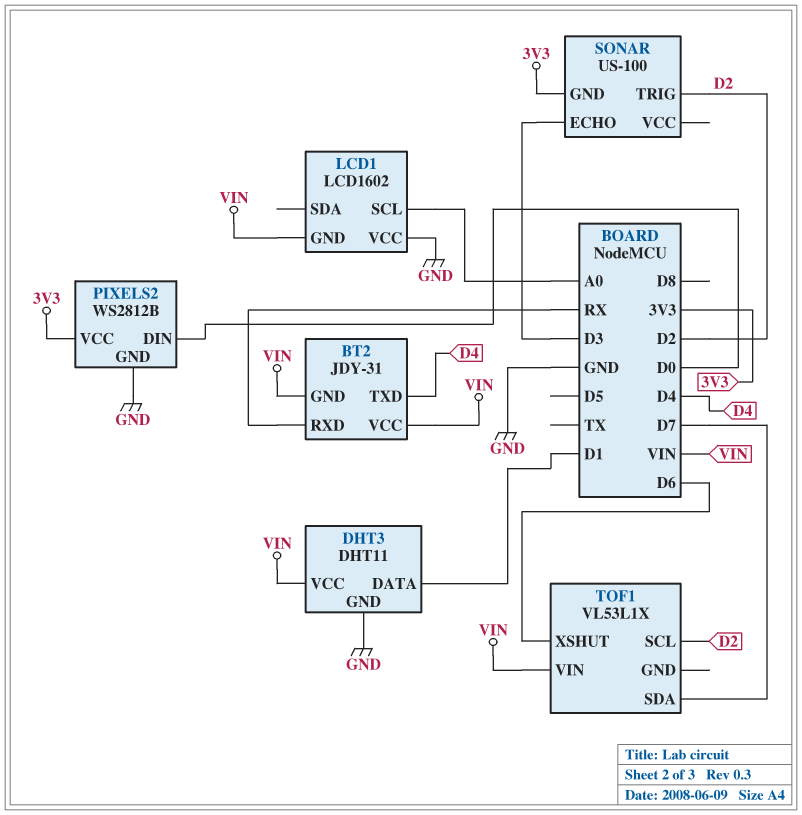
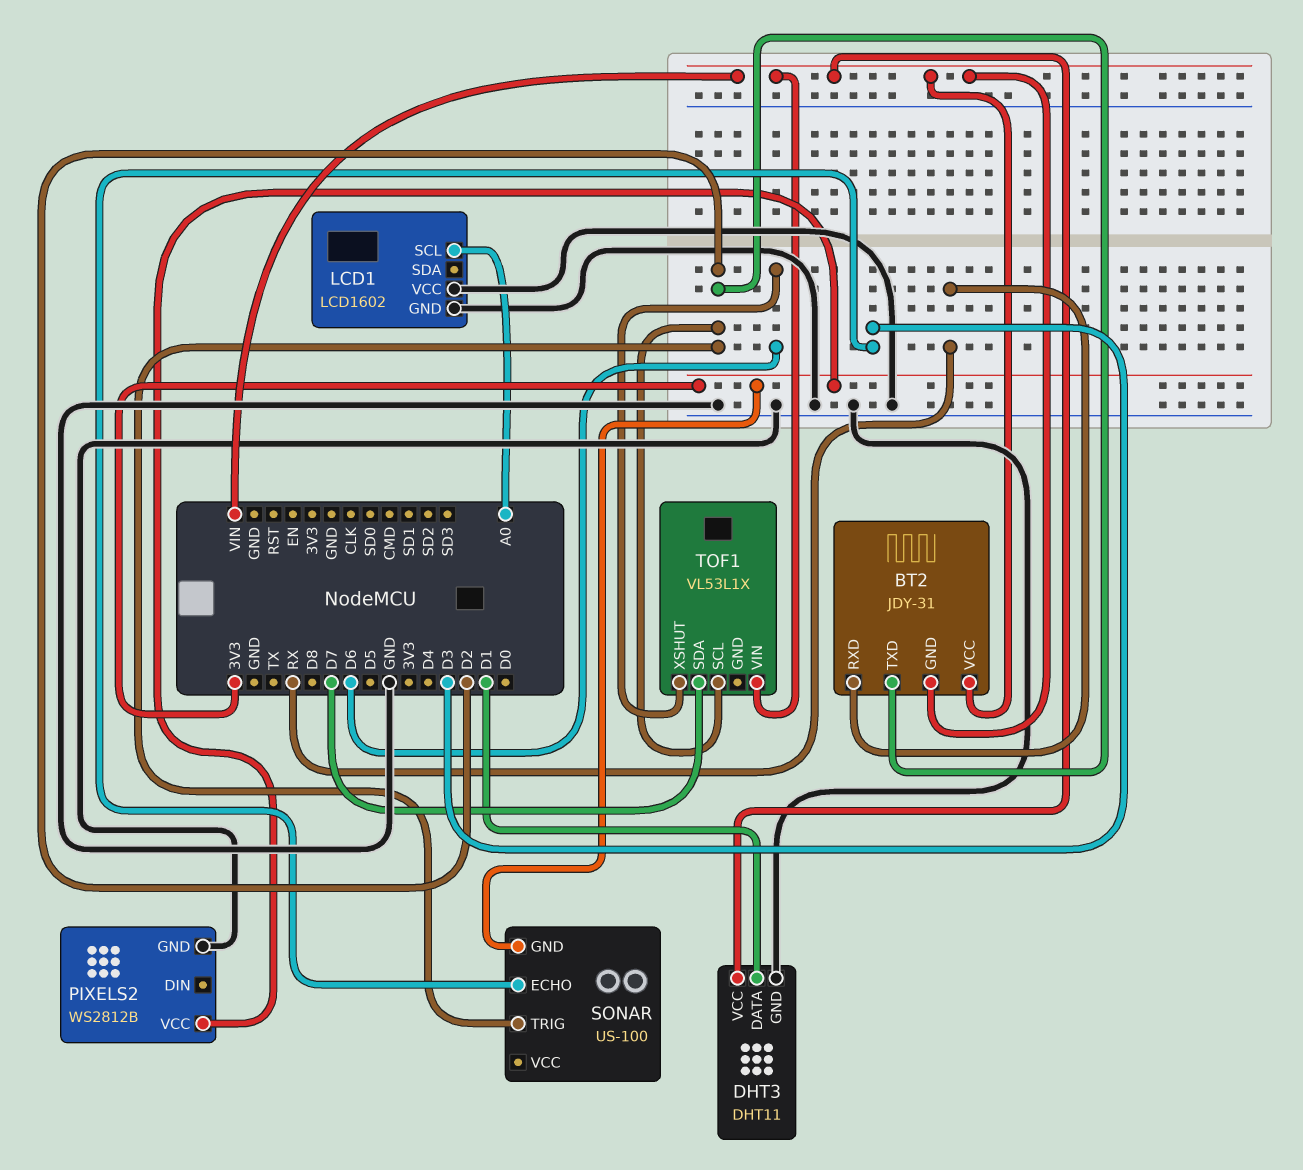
BT2 pin TXD: D4 -> D2
LCD1 pin GND: VIN -> GND
PIXELS2 pin DIN: D0 -> none

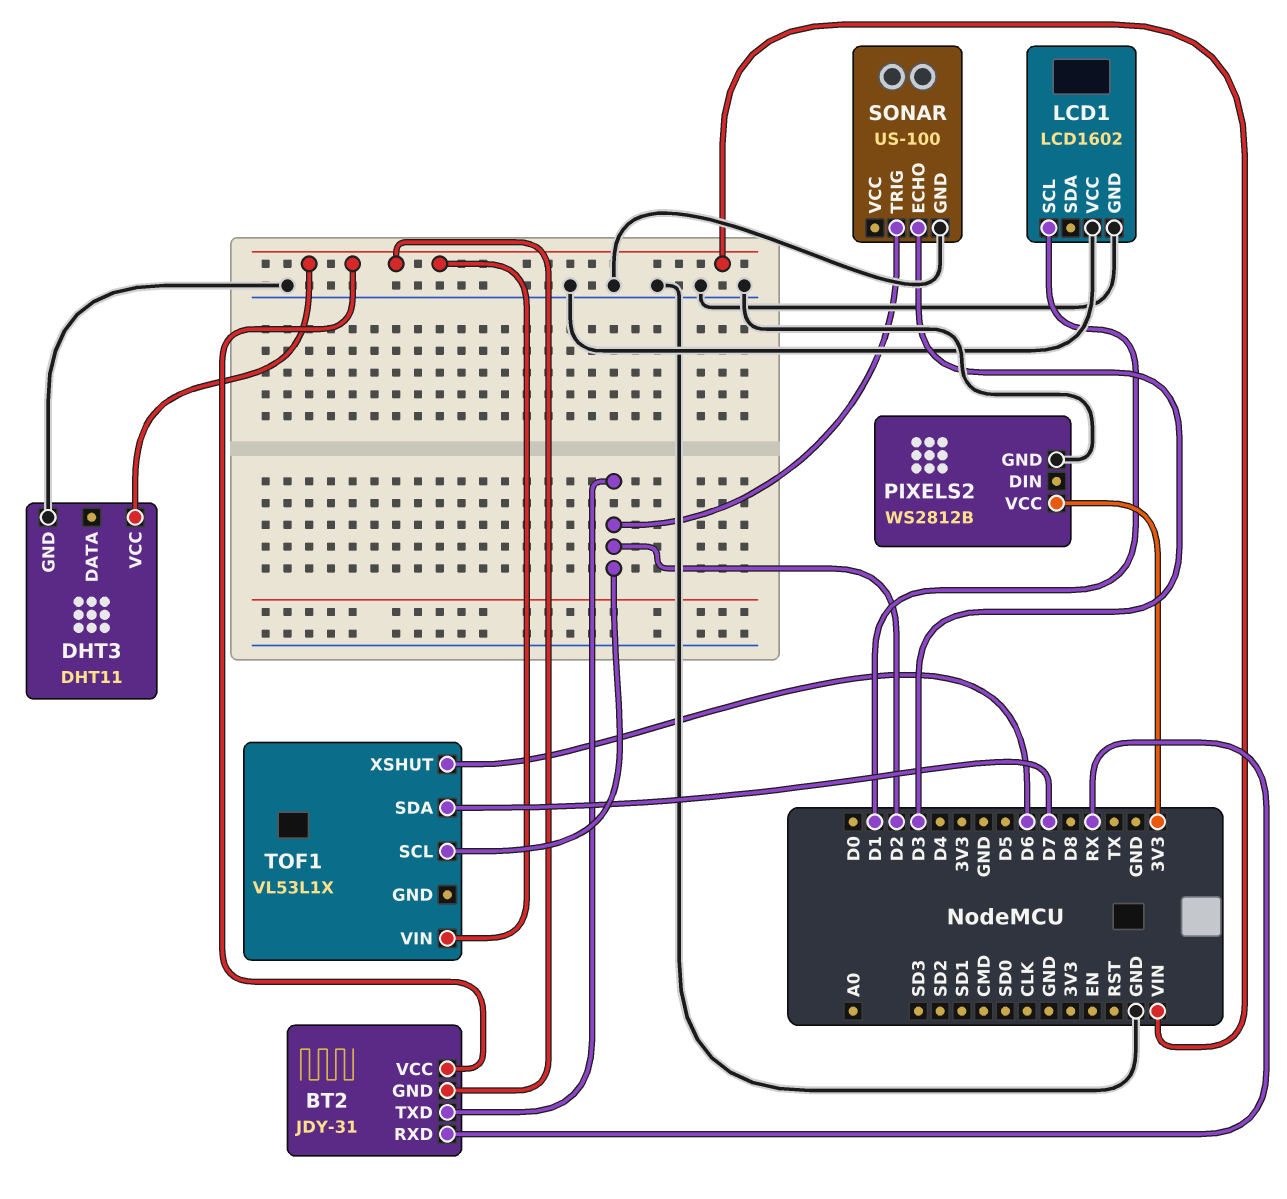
DHT3 pin DATA: D1 -> none
LCD1 pin SCL: A0 -> D1
SONAR pin GND: 3V3 -> GND

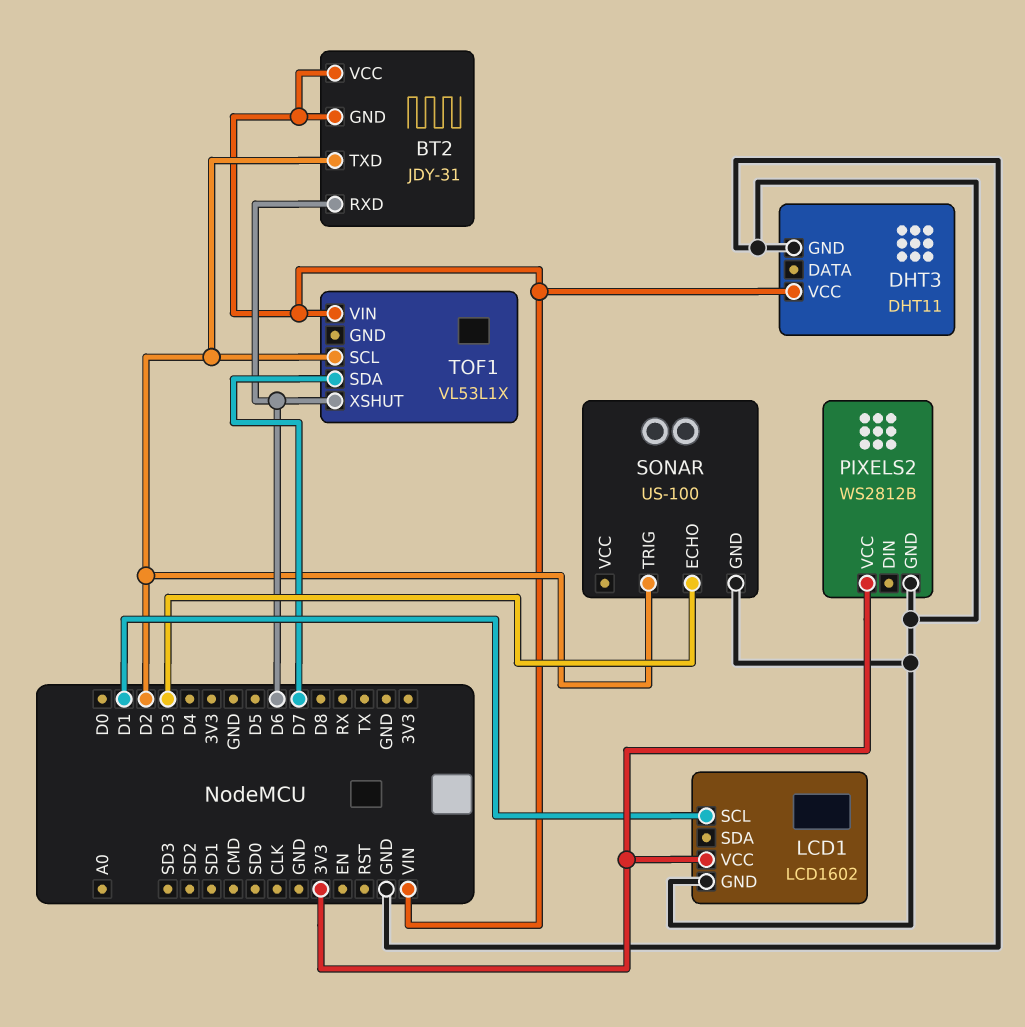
BT2 pin RXD: RX -> D6
LCD1 pin VCC: GND -> 3V3

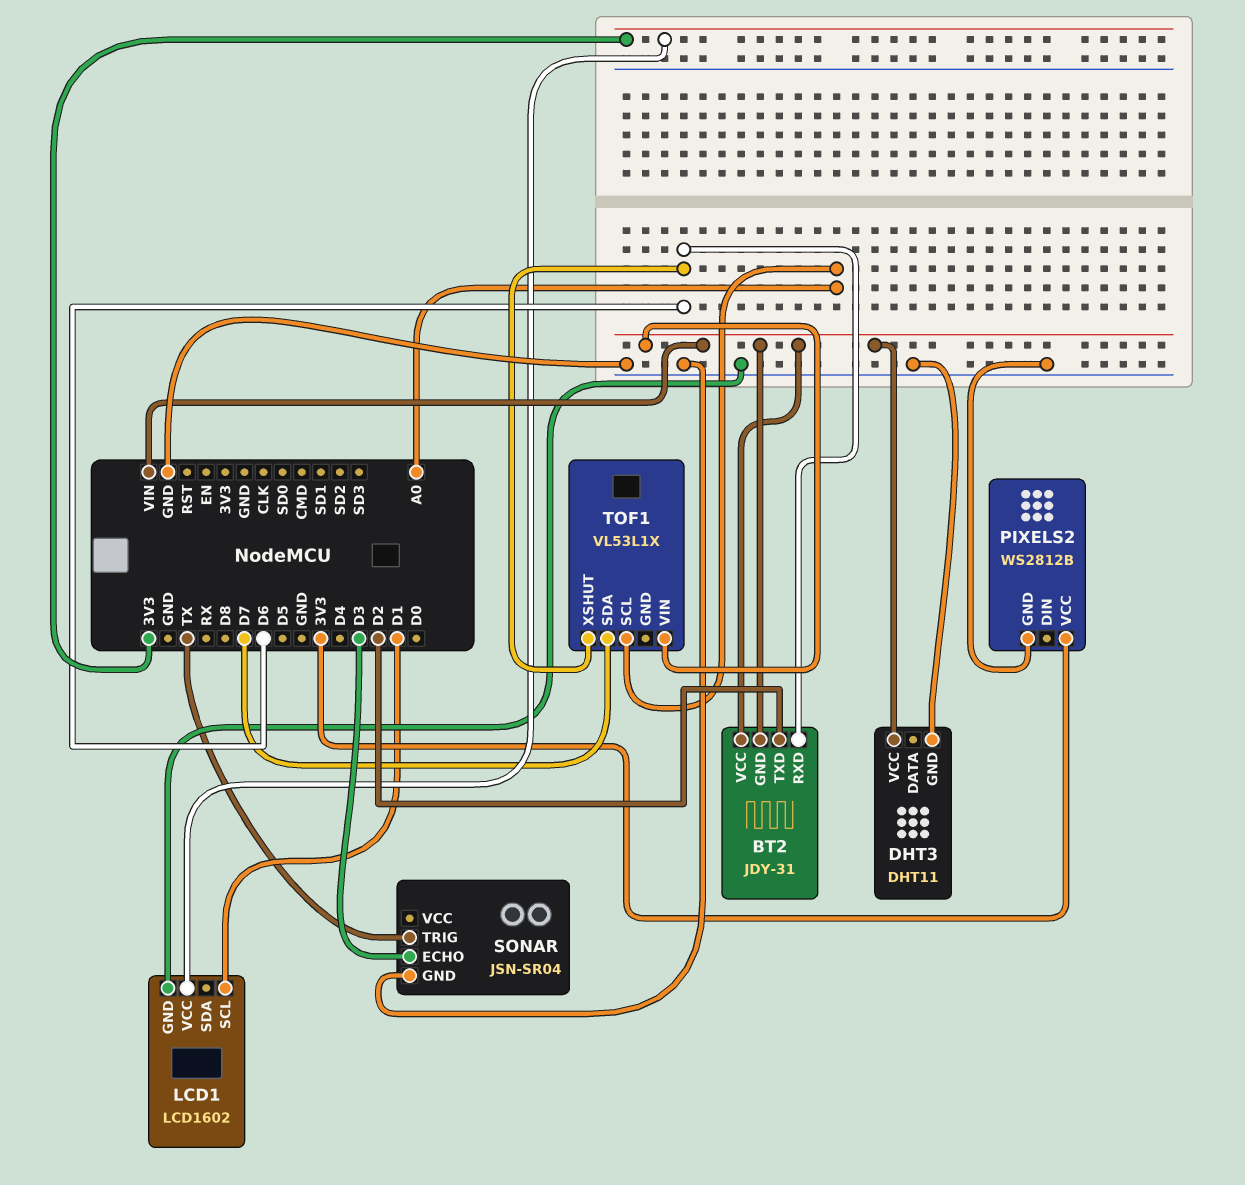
SONAR: US-100 -> JSN-SR04
SONAR pin TRIG: D2 -> TX
TOF1 pin SCL: D2 -> A0

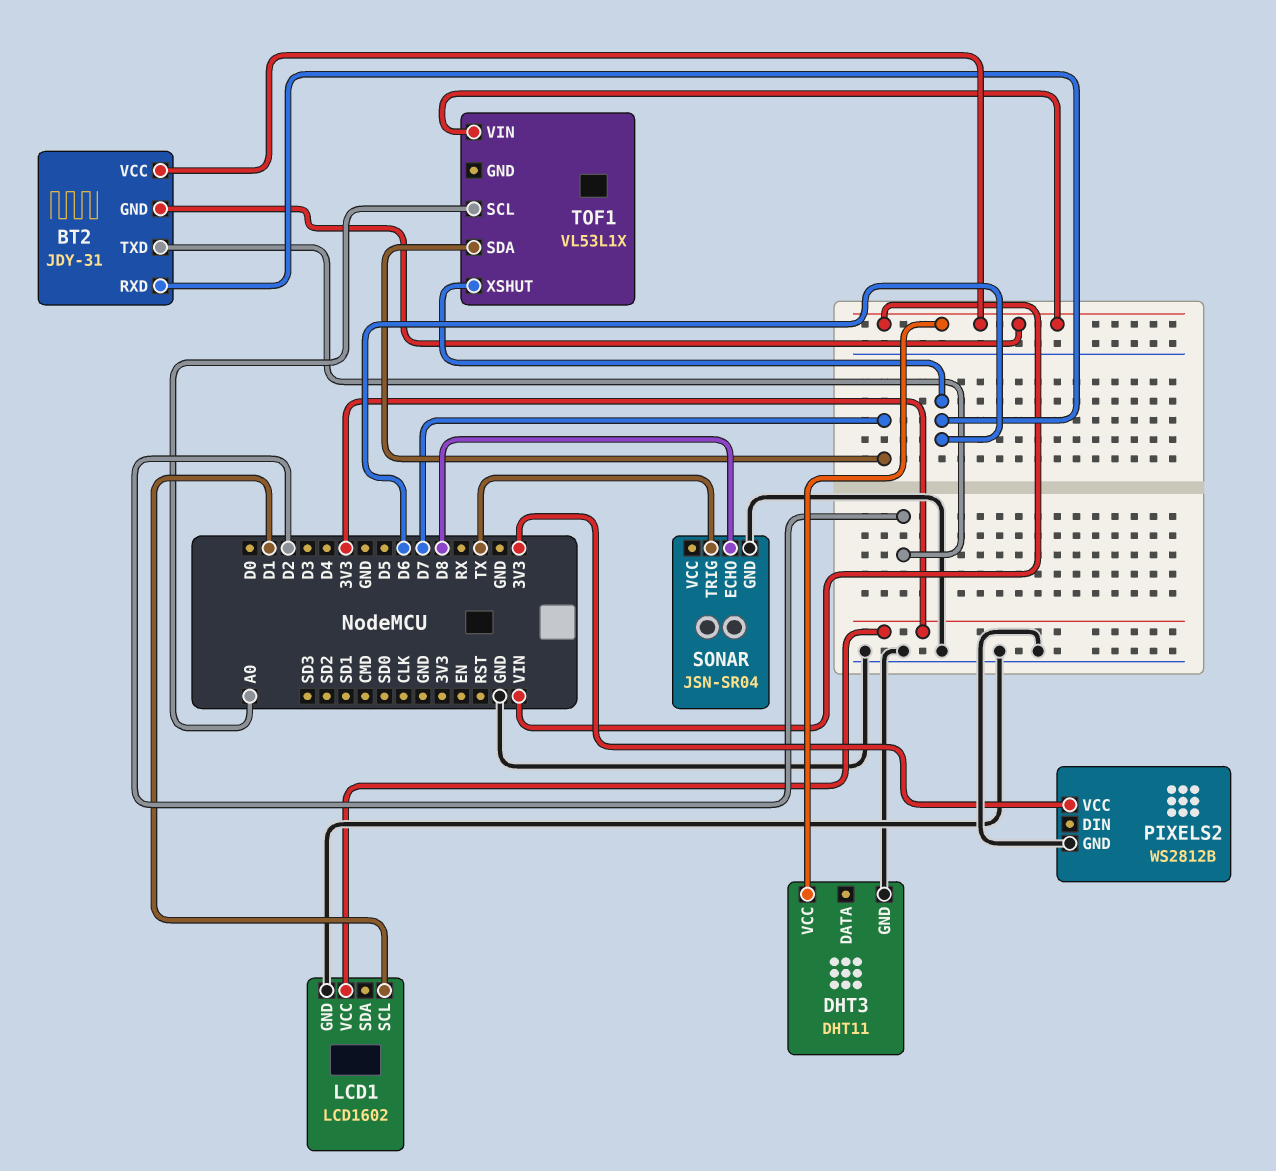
SONAR pin ECHO: D3 -> D8

